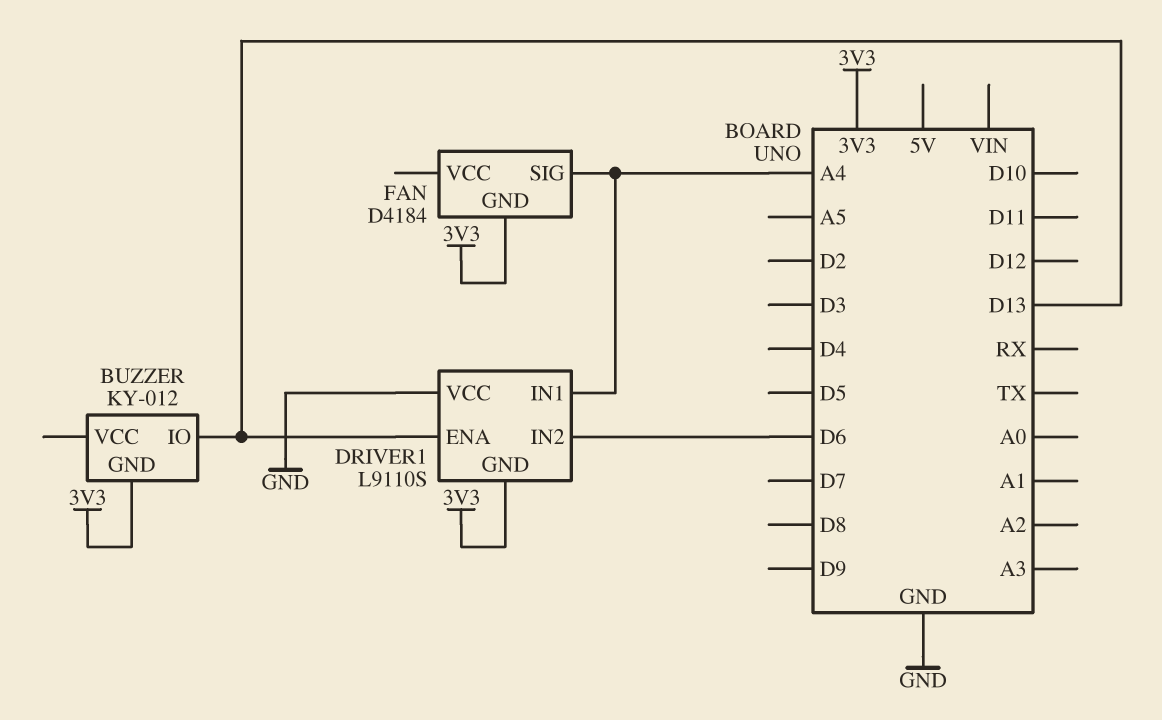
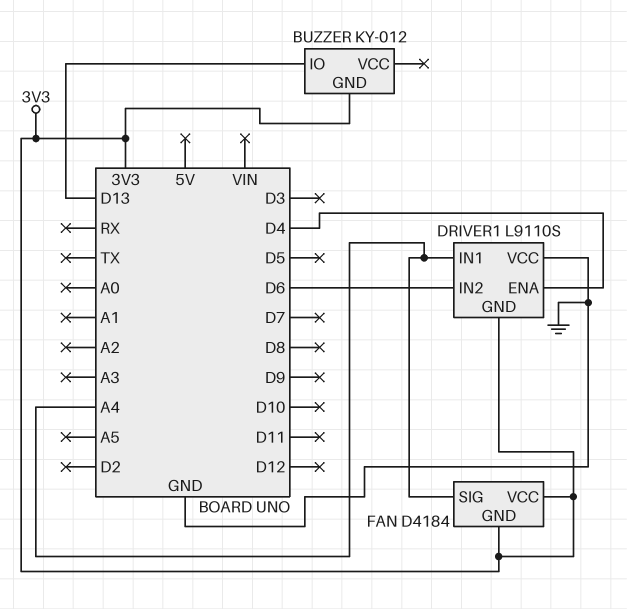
DRIVER1 pin ENA: D13 -> D4
FAN pin VCC: none -> 3V3

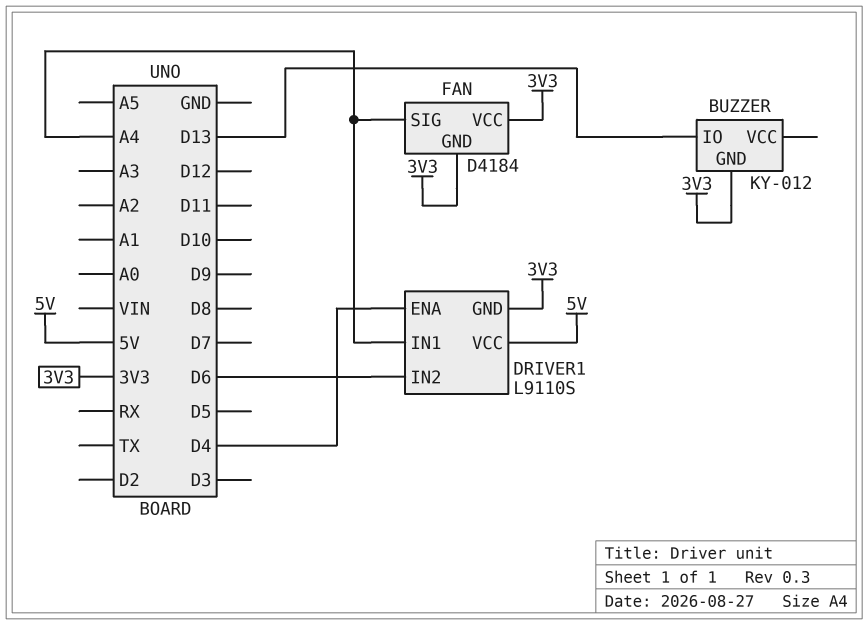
DRIVER1 pin VCC: GND -> 5V

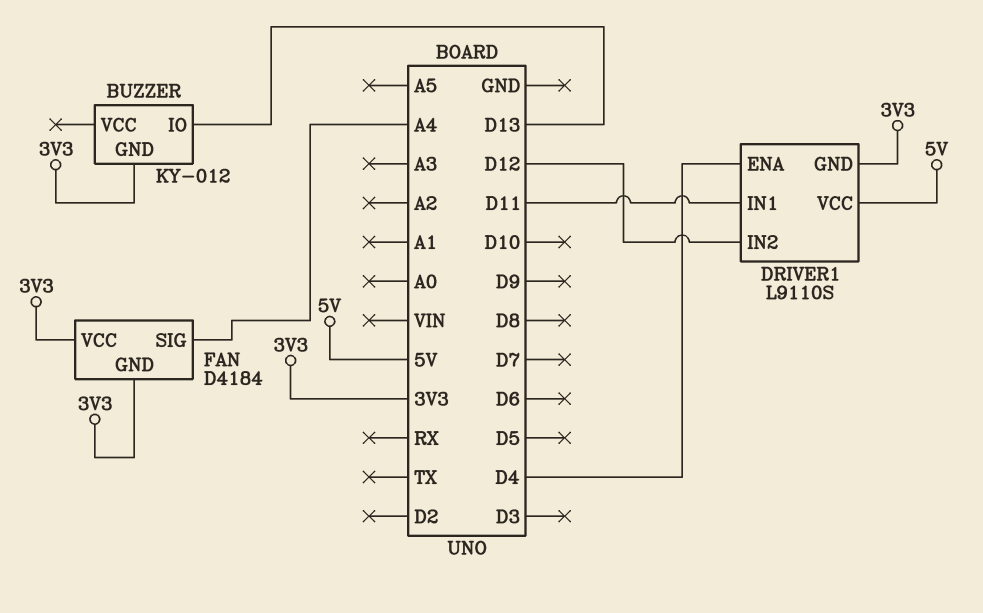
DRIVER1 pin IN1: A4 -> D11
DRIVER1 pin IN2: D6 -> D12

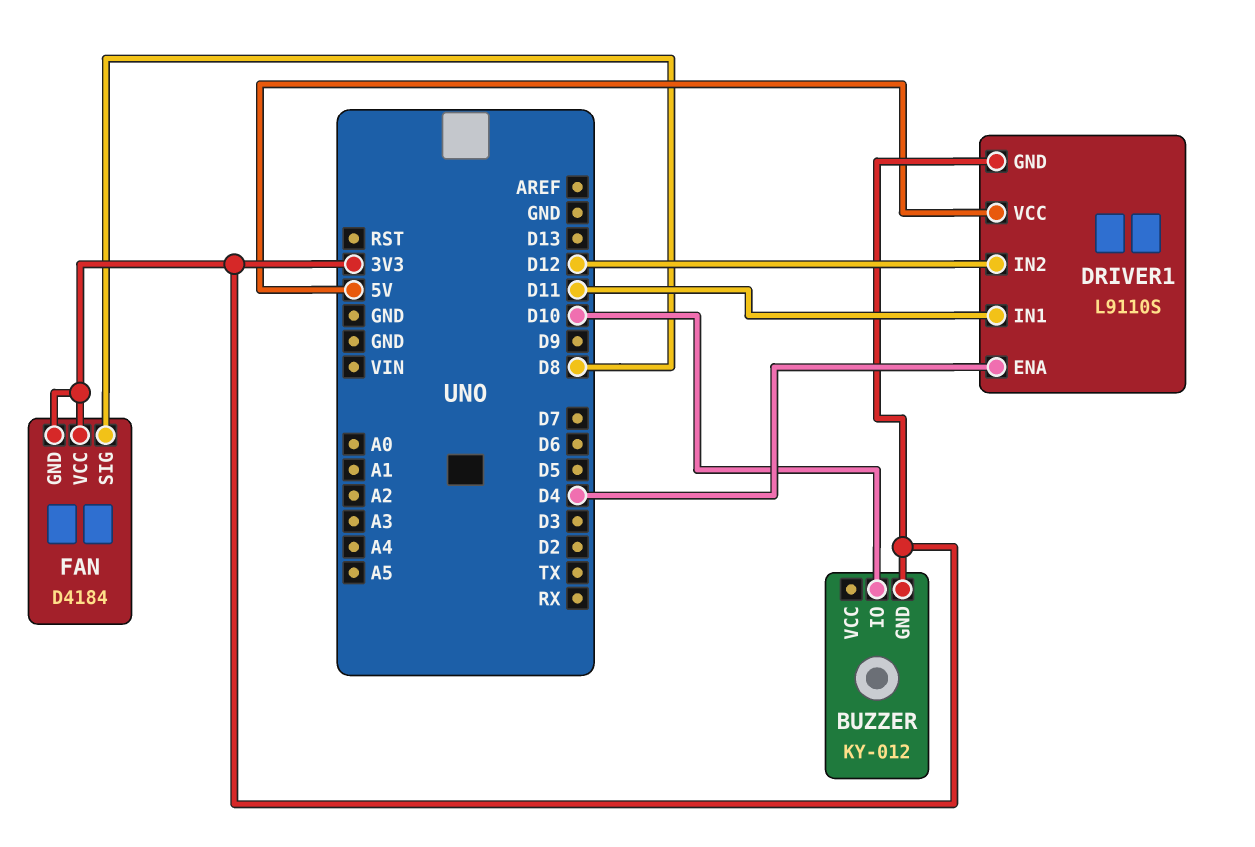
BUZZER pin IO: D13 -> D10
FAN pin SIG: A4 -> D8

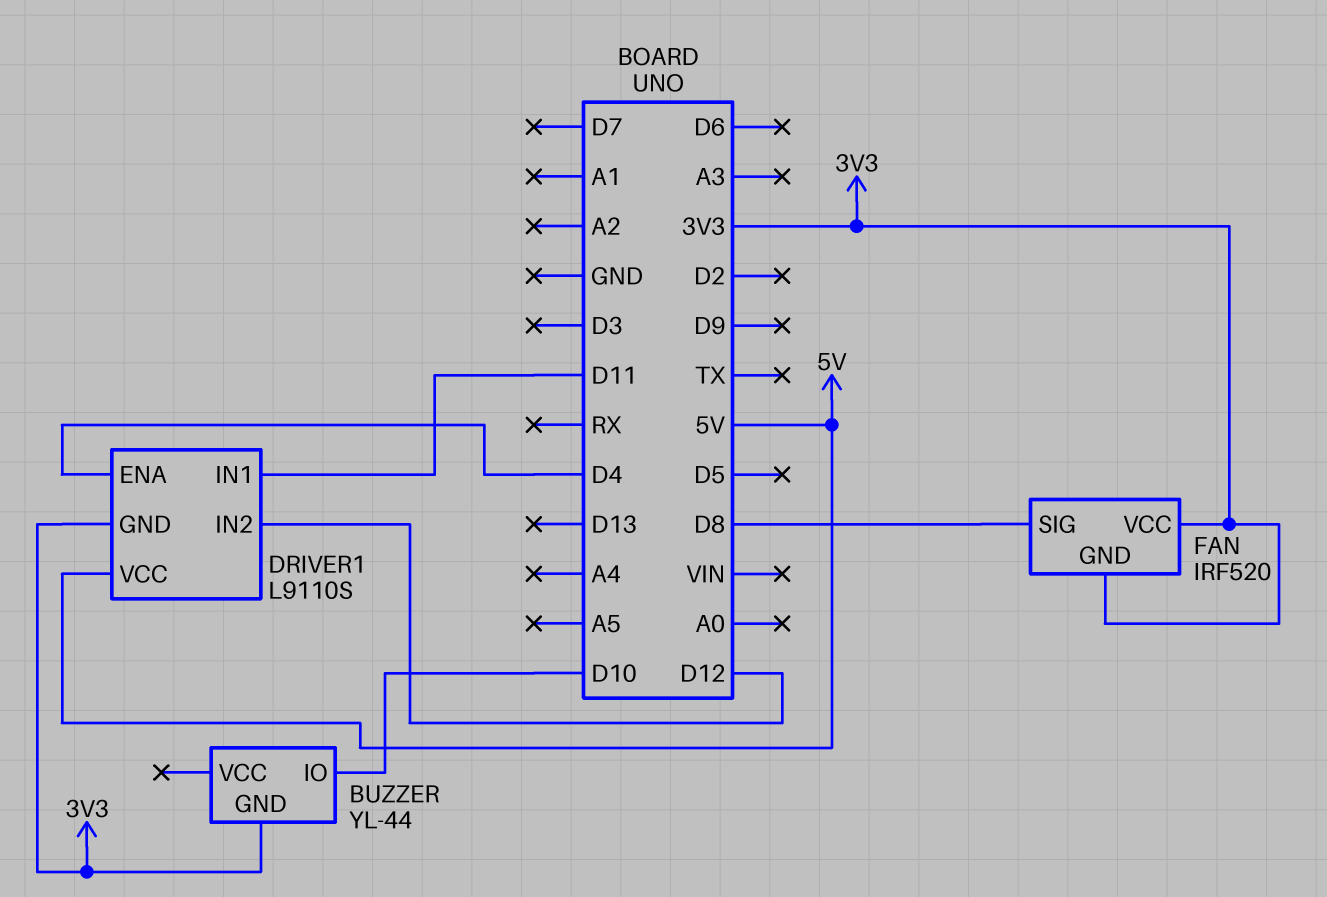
BUZZER: KY-012 -> YL-44
FAN: D4184 -> IRF520

